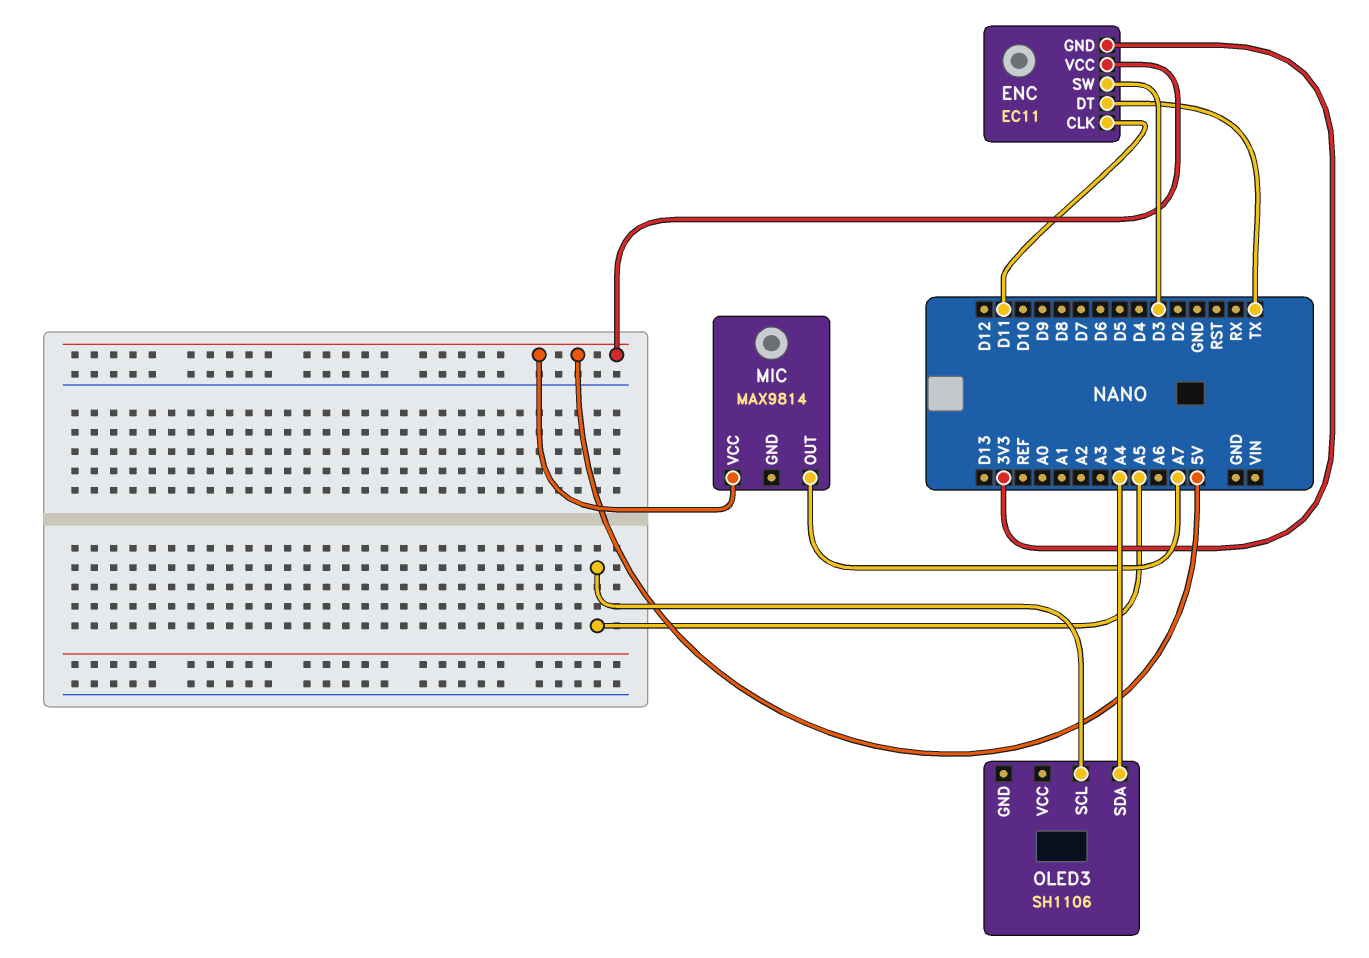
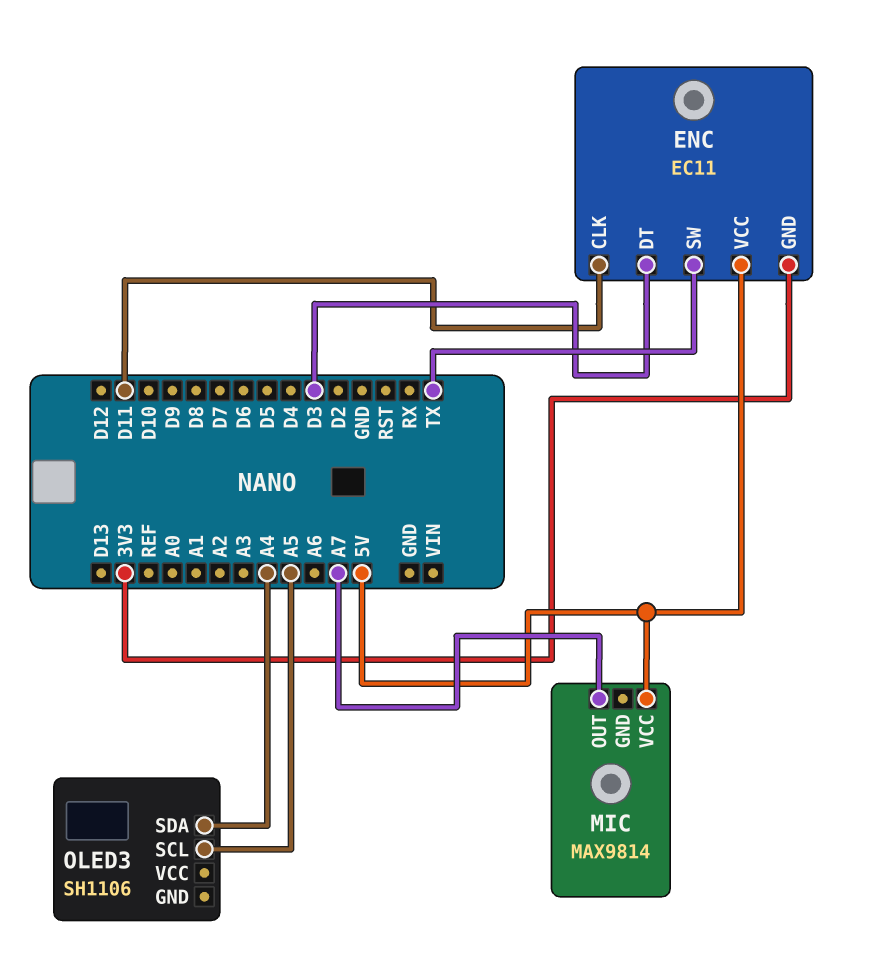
ENC pin DT: TX -> D3
ENC pin SW: D3 -> TX

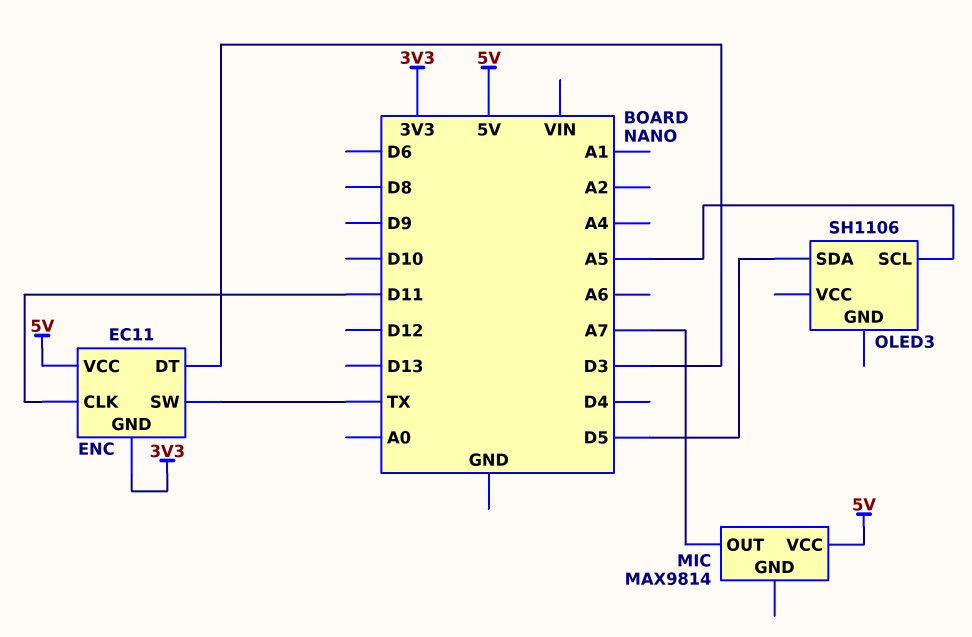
OLED3 pin SDA: A4 -> D5

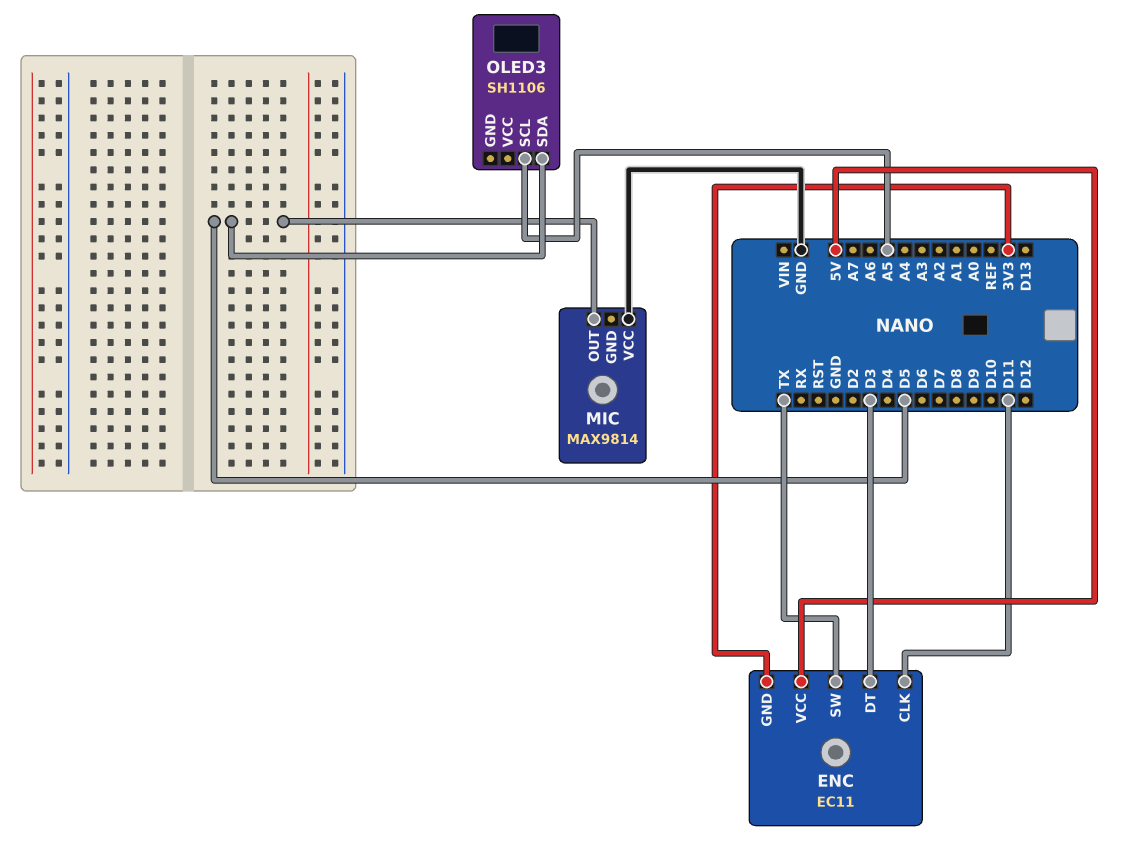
MIC pin OUT: A7 -> D5
MIC pin VCC: 5V -> GND

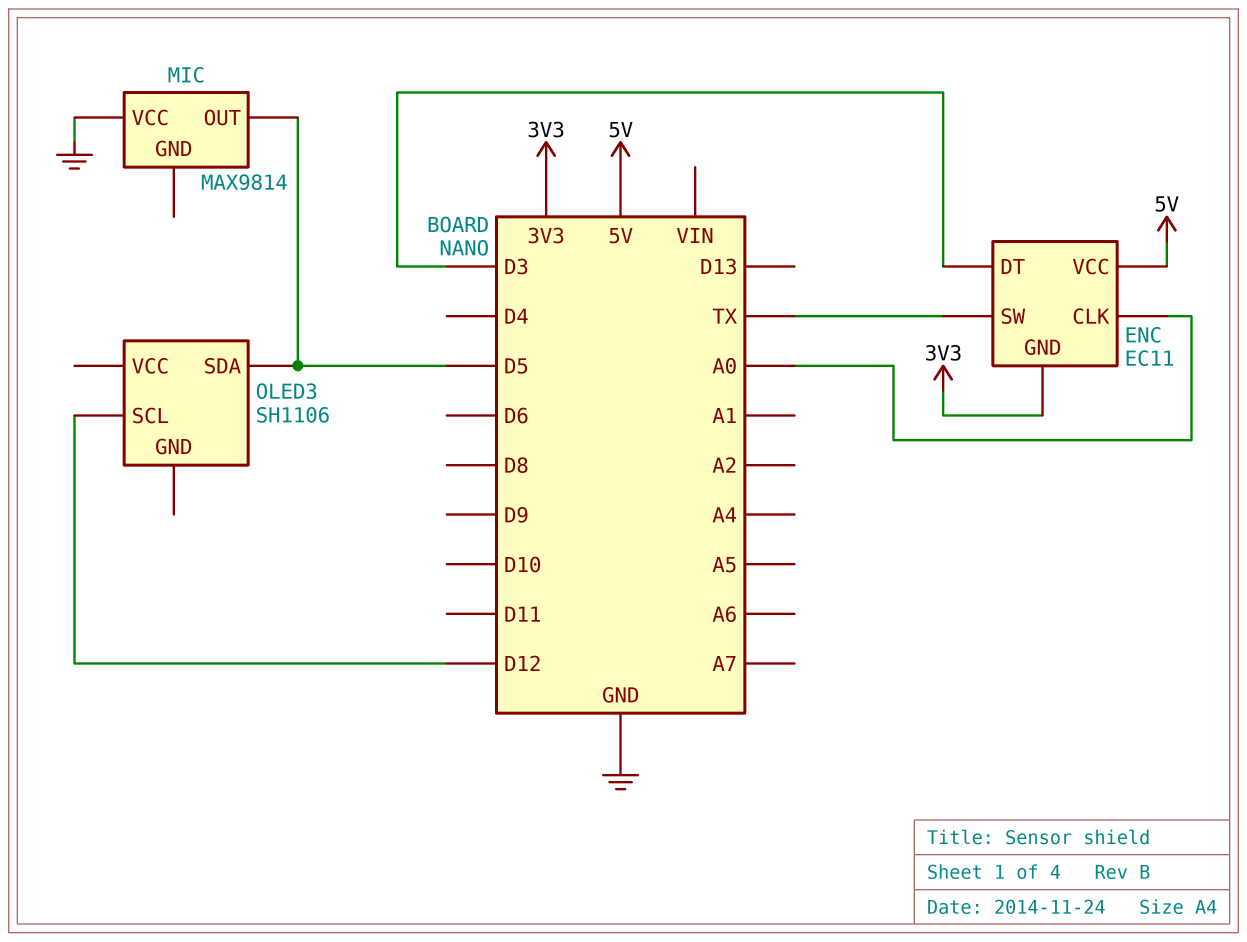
ENC pin CLK: D11 -> A0
OLED3 pin SCL: A5 -> D12

